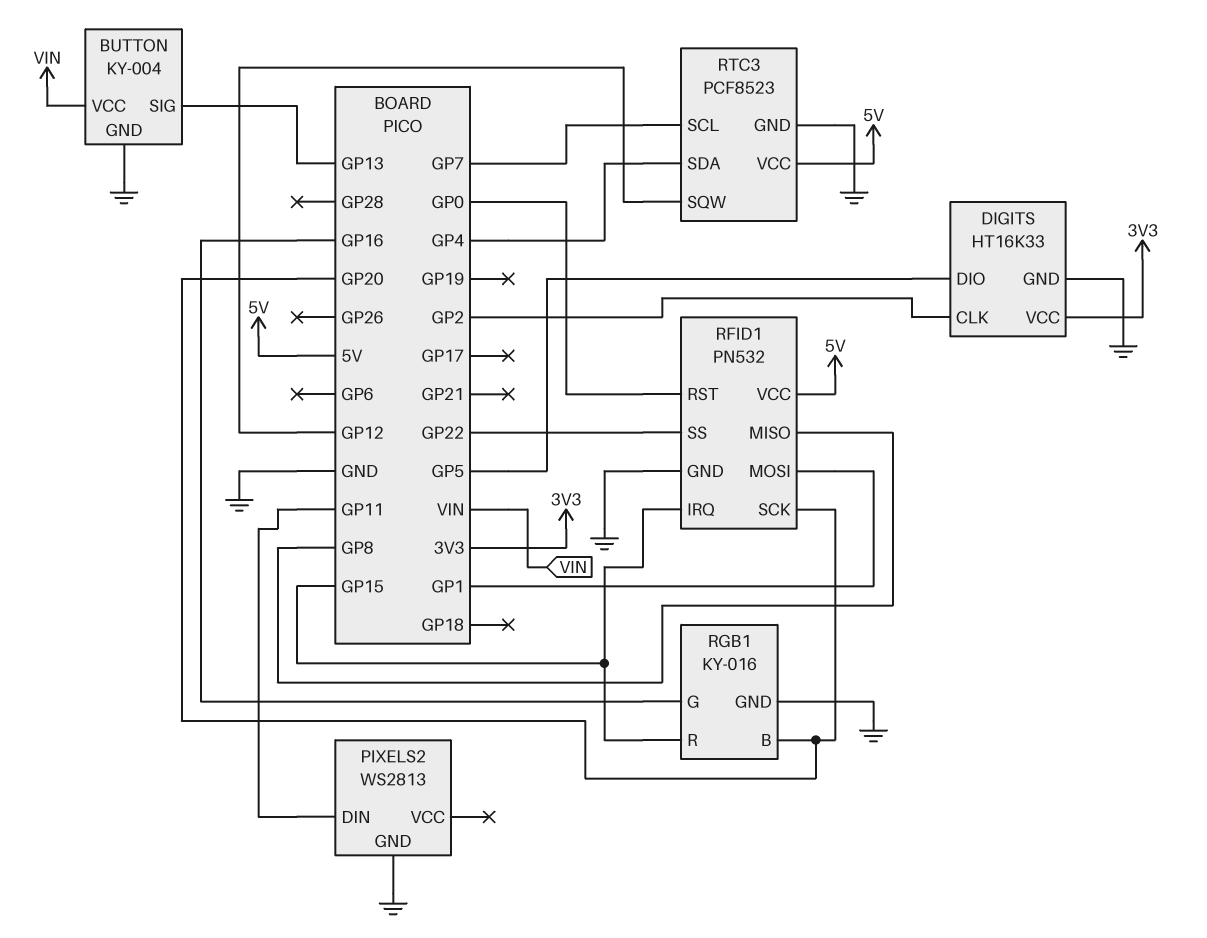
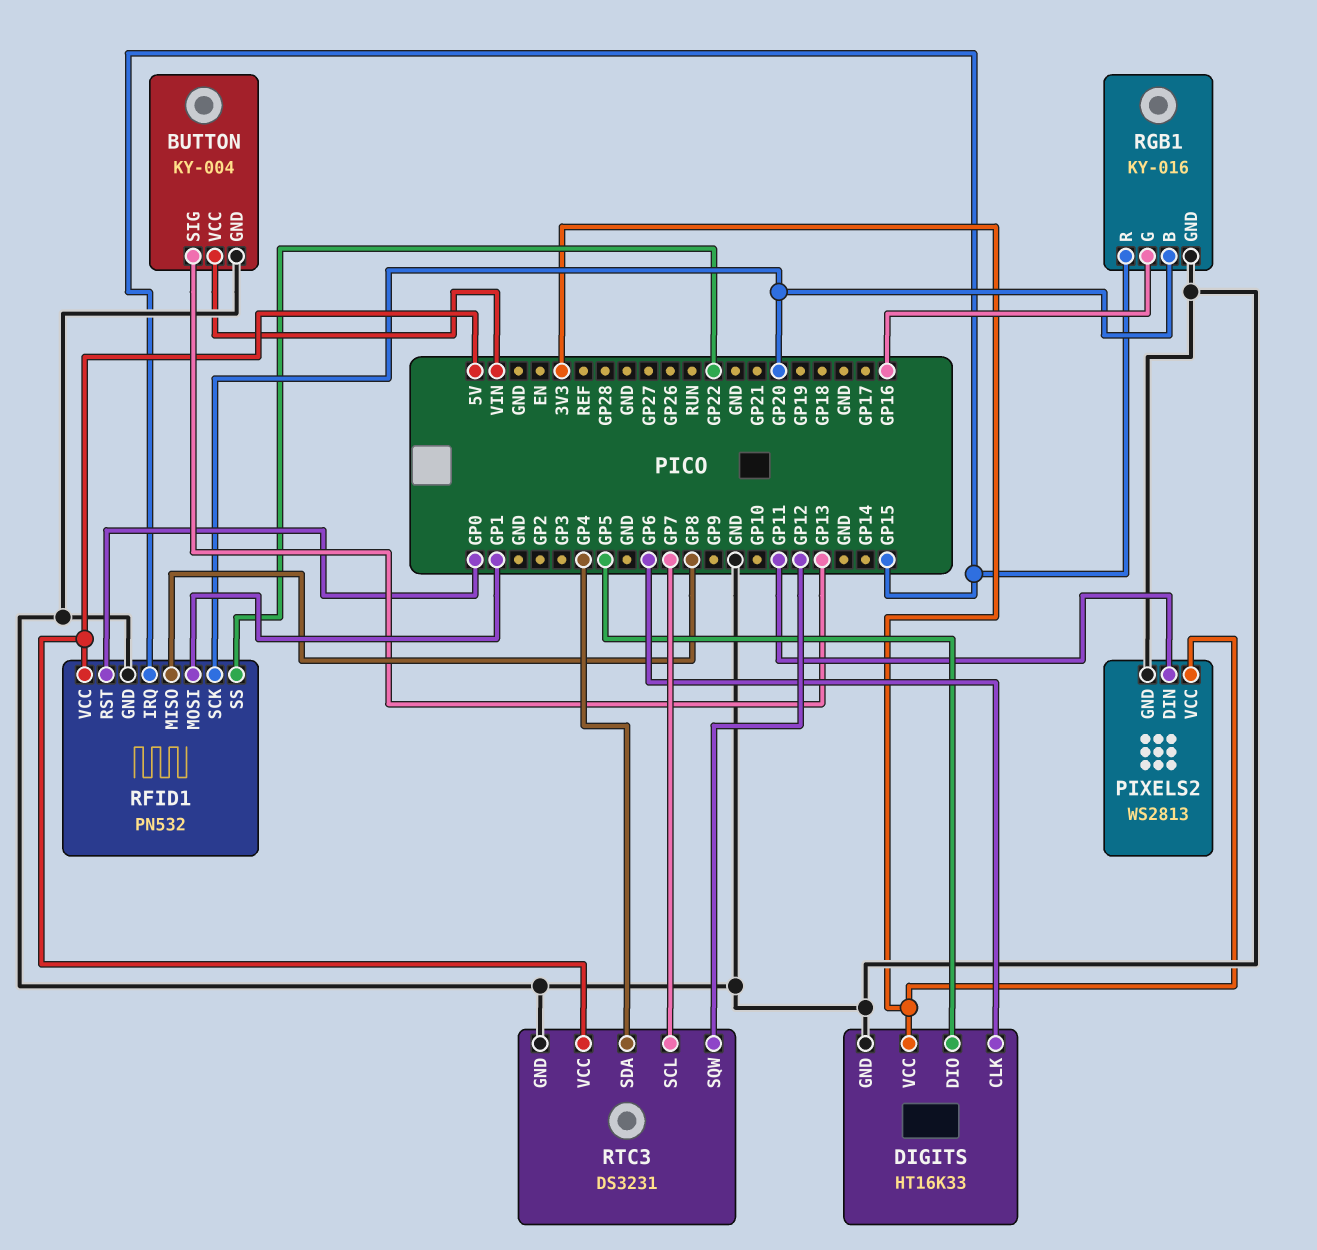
DIGITS pin CLK: GP2 -> GP6
PIXELS2 pin VCC: none -> 3V3
RTC3: PCF8523 -> DS3231

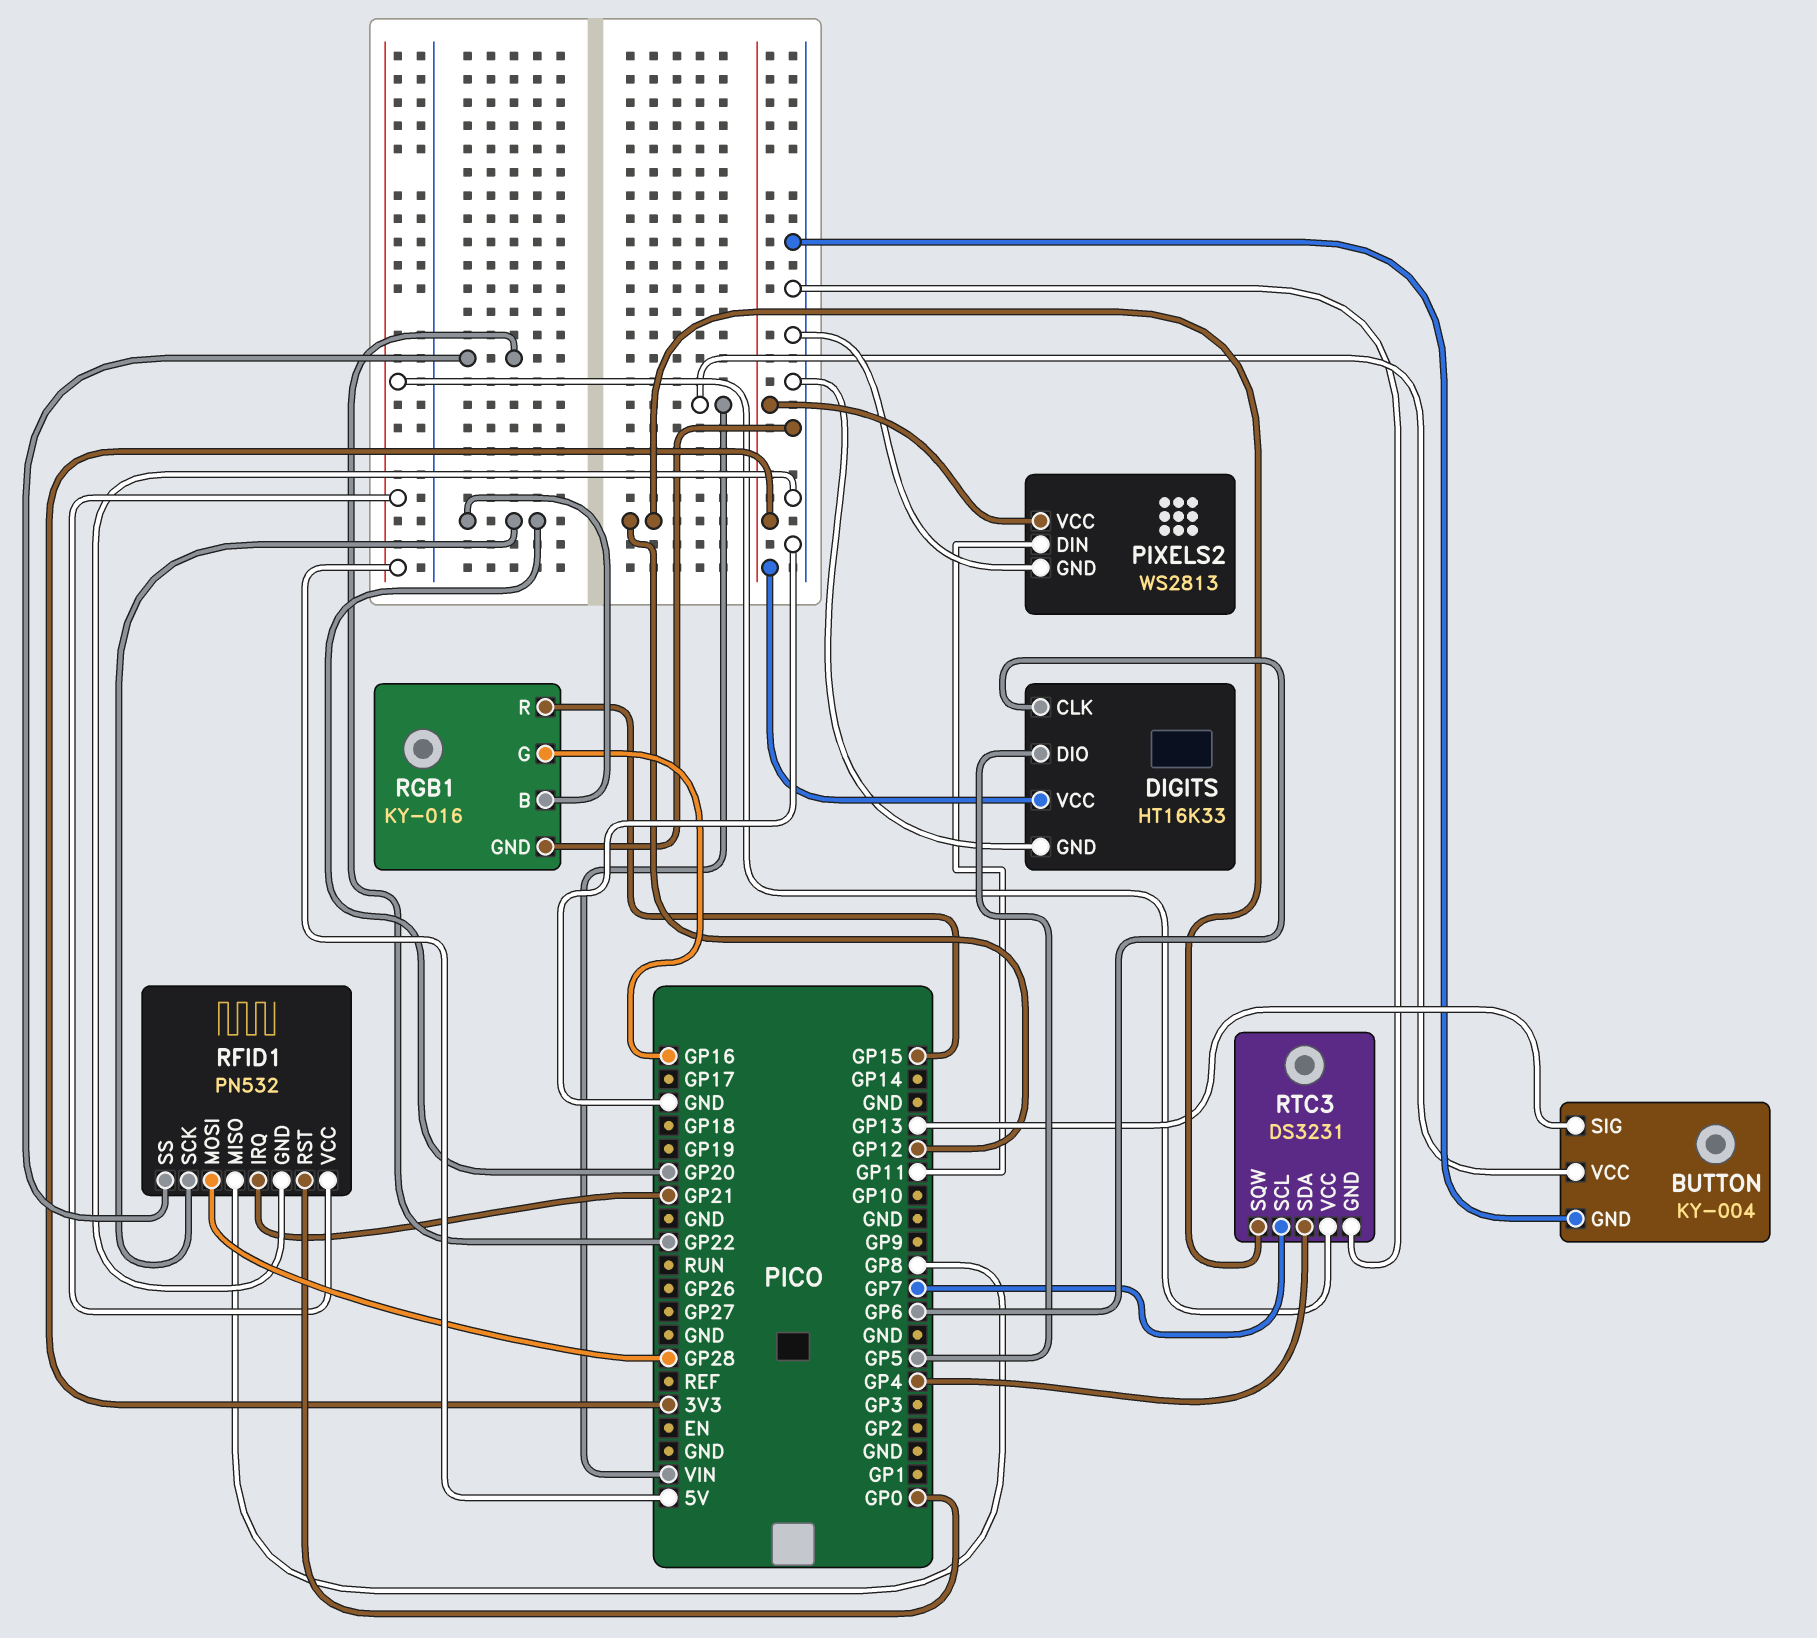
RFID1 pin IRQ: GP15 -> GP21
RFID1 pin MOSI: GP1 -> GP28

